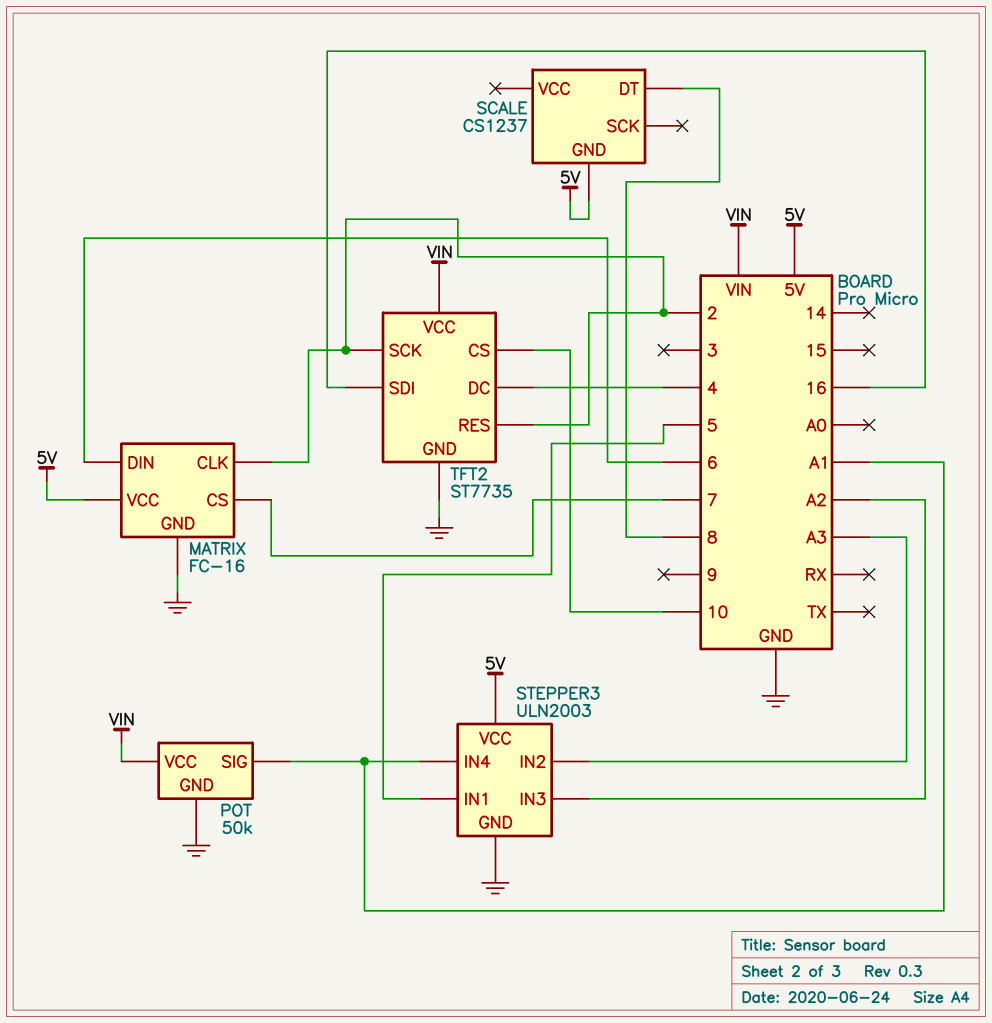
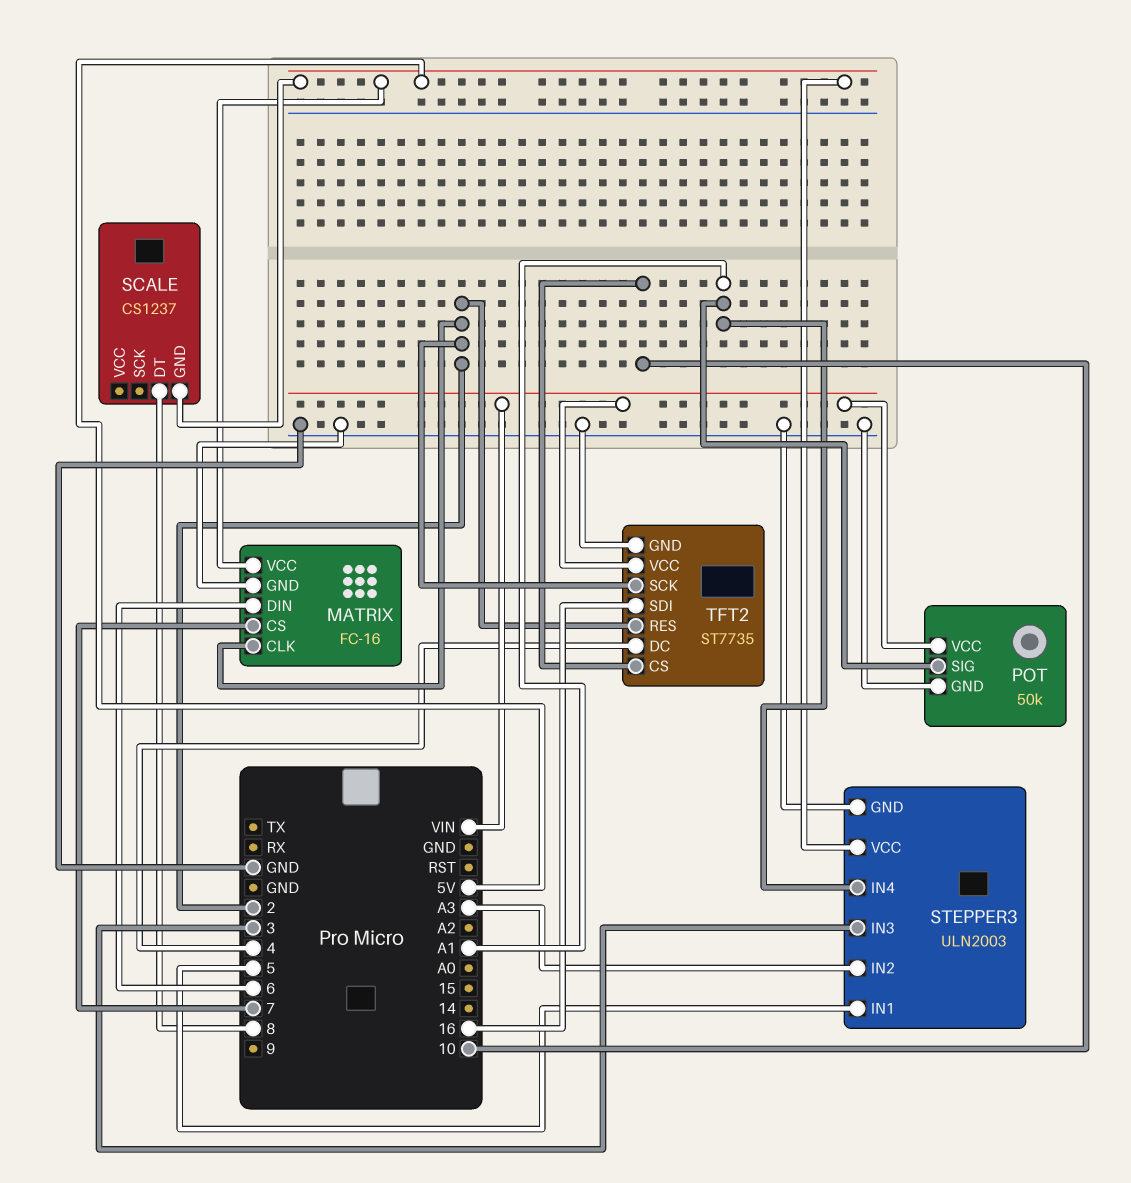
STEPPER3 pin IN3: A2 -> 3

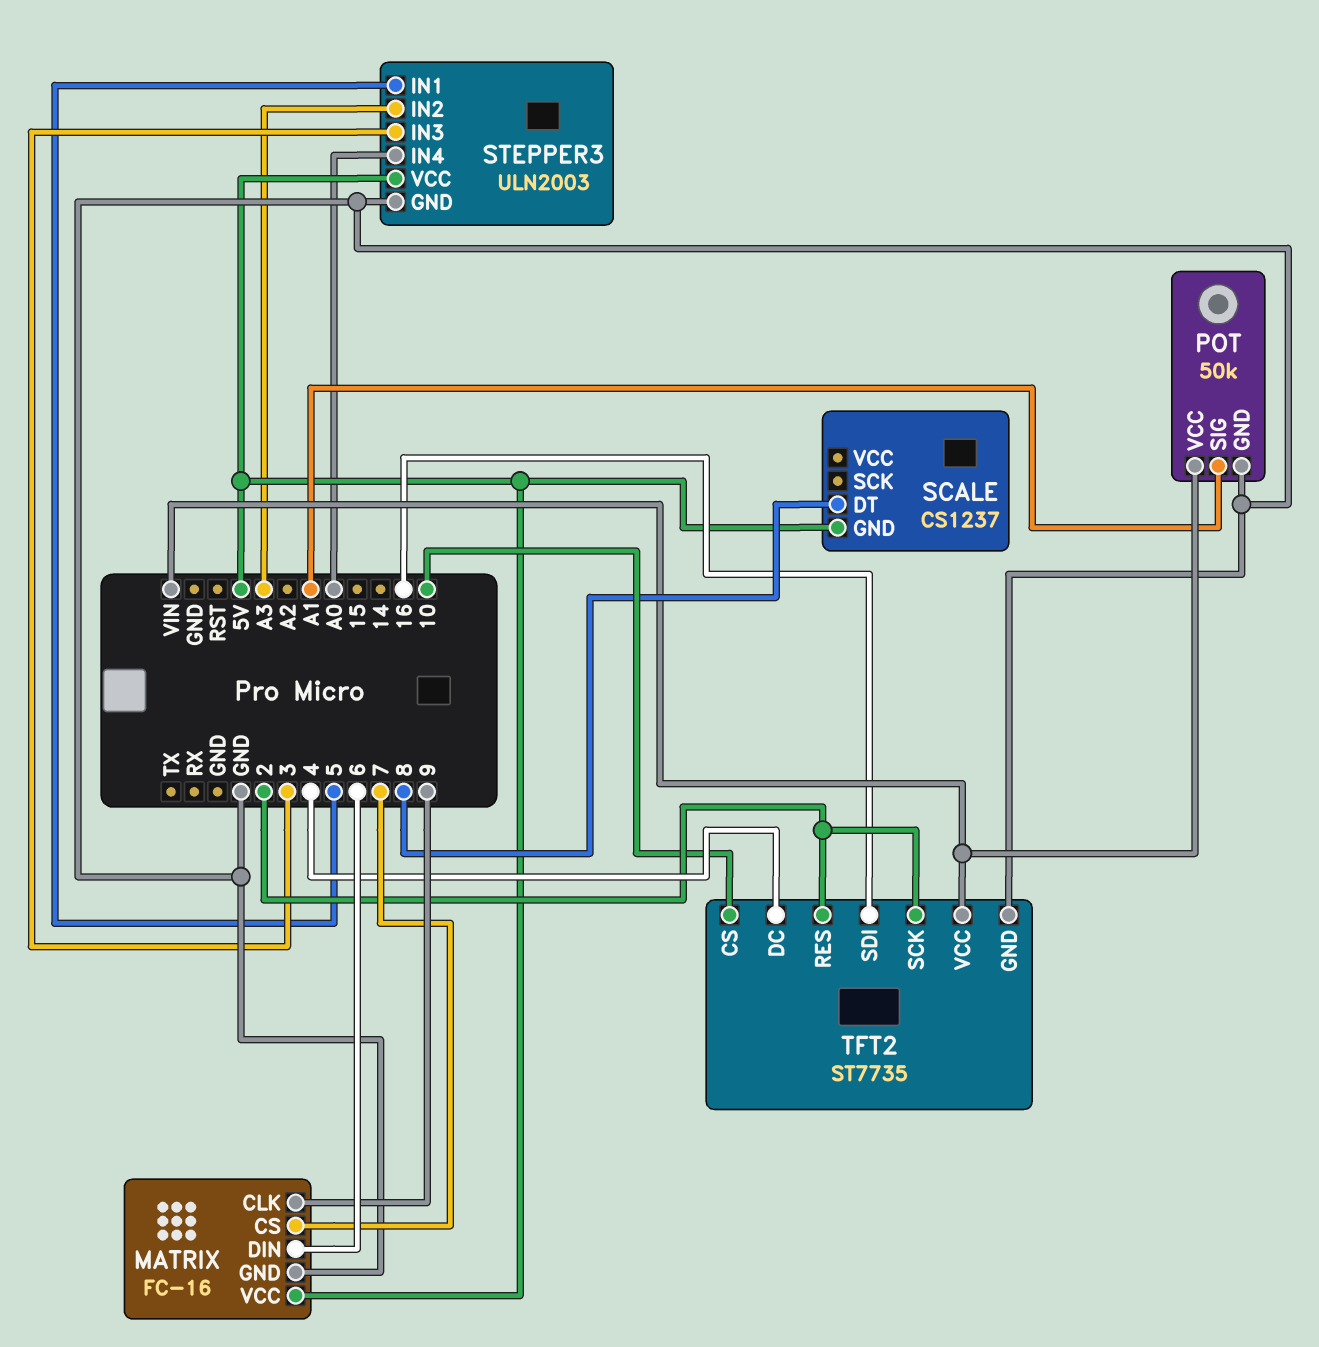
MATRIX pin CLK: 2 -> 9
STEPPER3 pin IN4: A1 -> A0

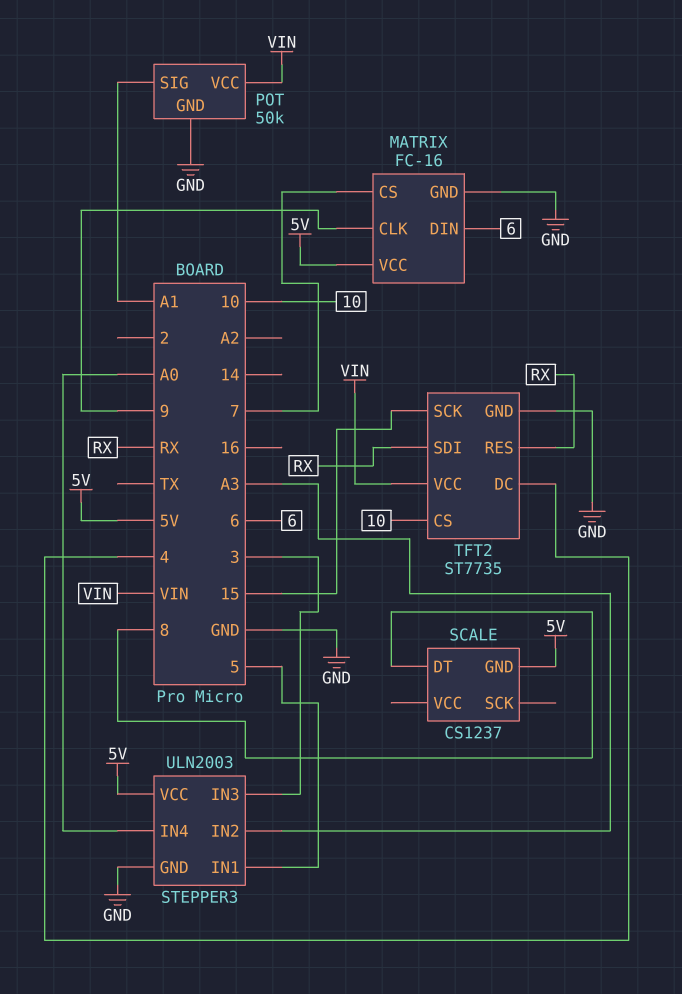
TFT2 pin RES: 2 -> RX
TFT2 pin SCK: 2 -> 15
TFT2 pin SDI: 16 -> RX

